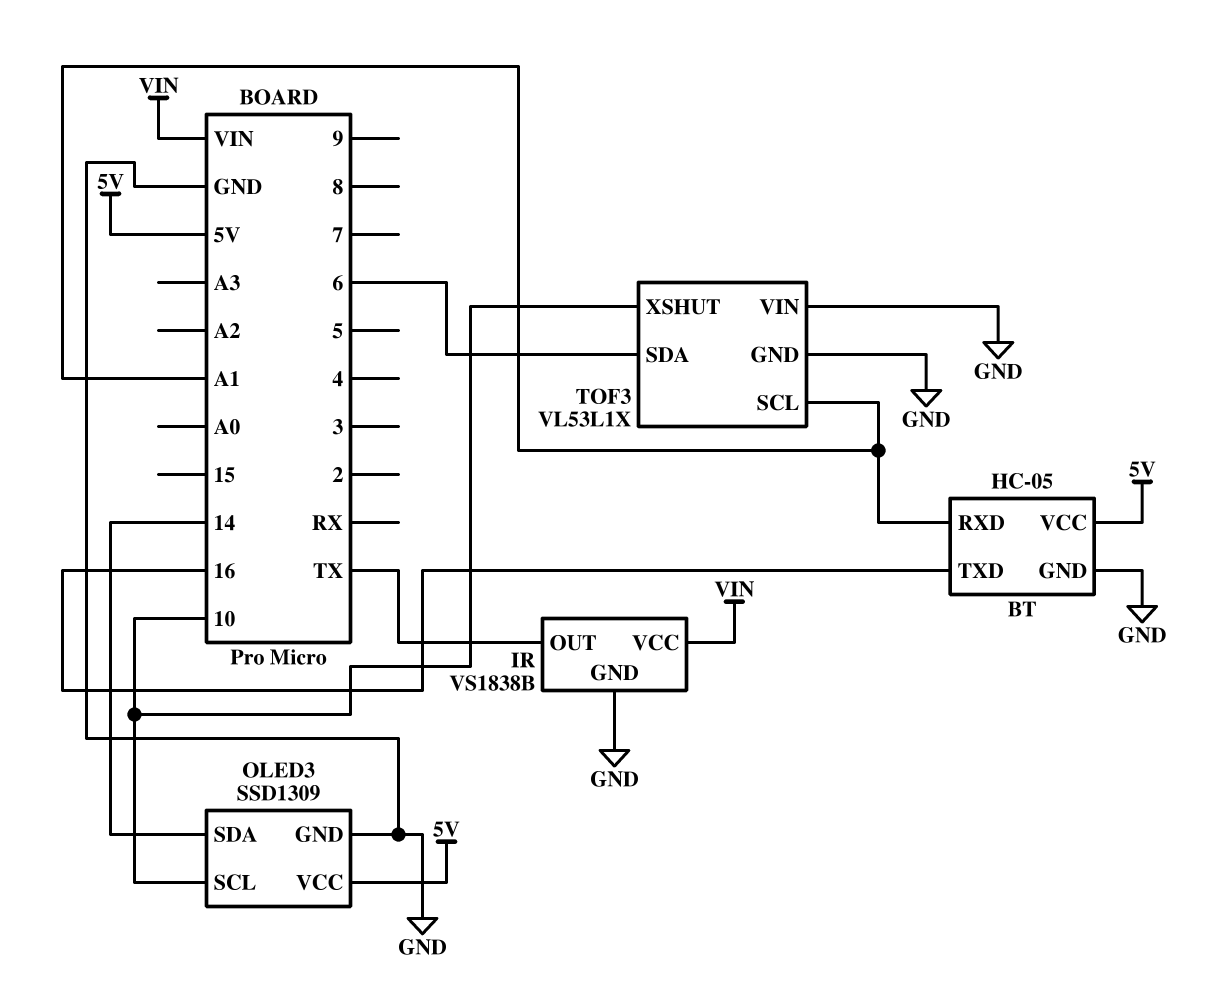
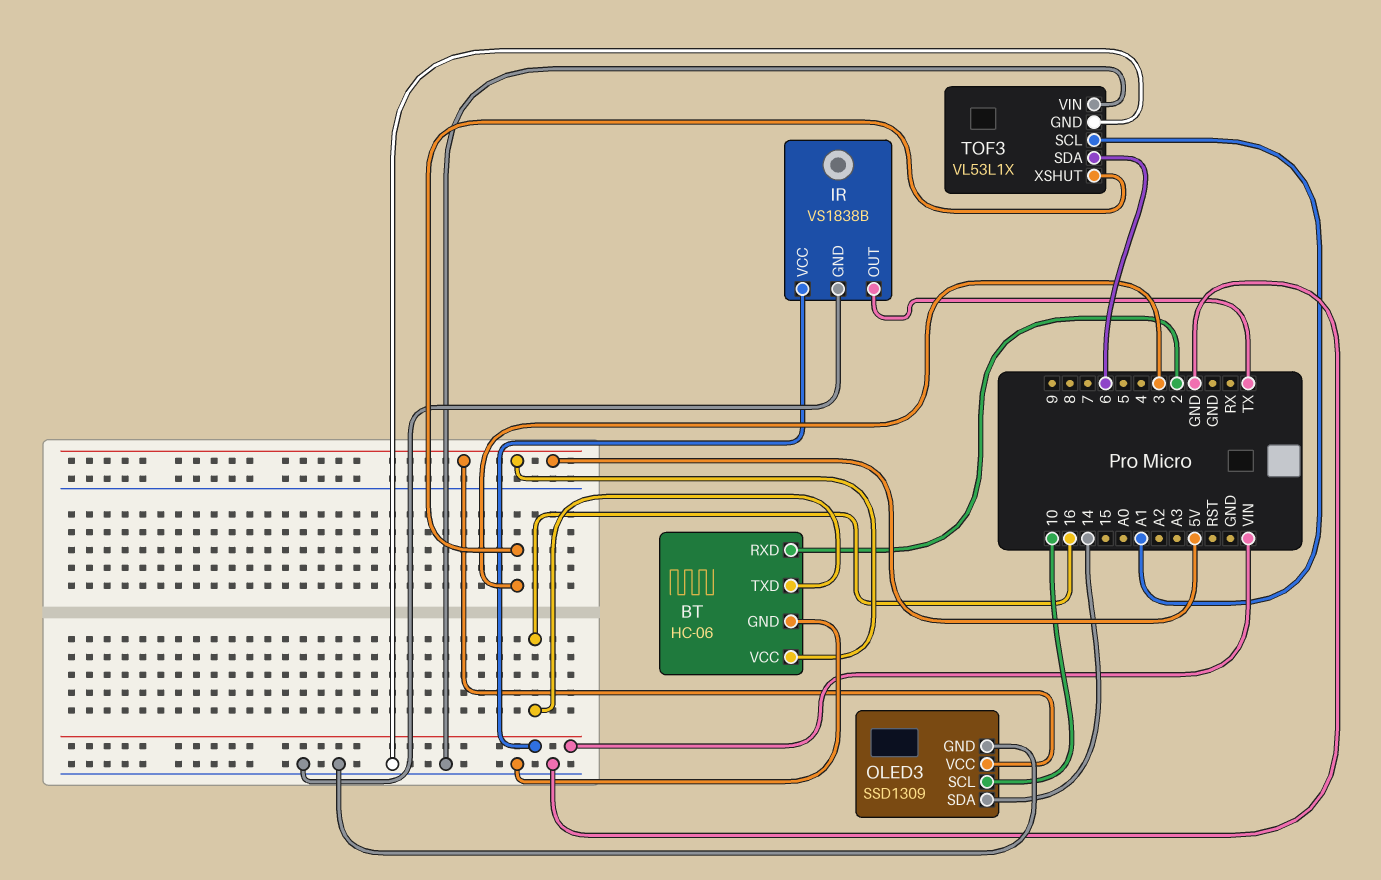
BT: HC-05 -> HC-06
BT pin RXD: A1 -> 2
TOF3 pin XSHUT: 10 -> 3

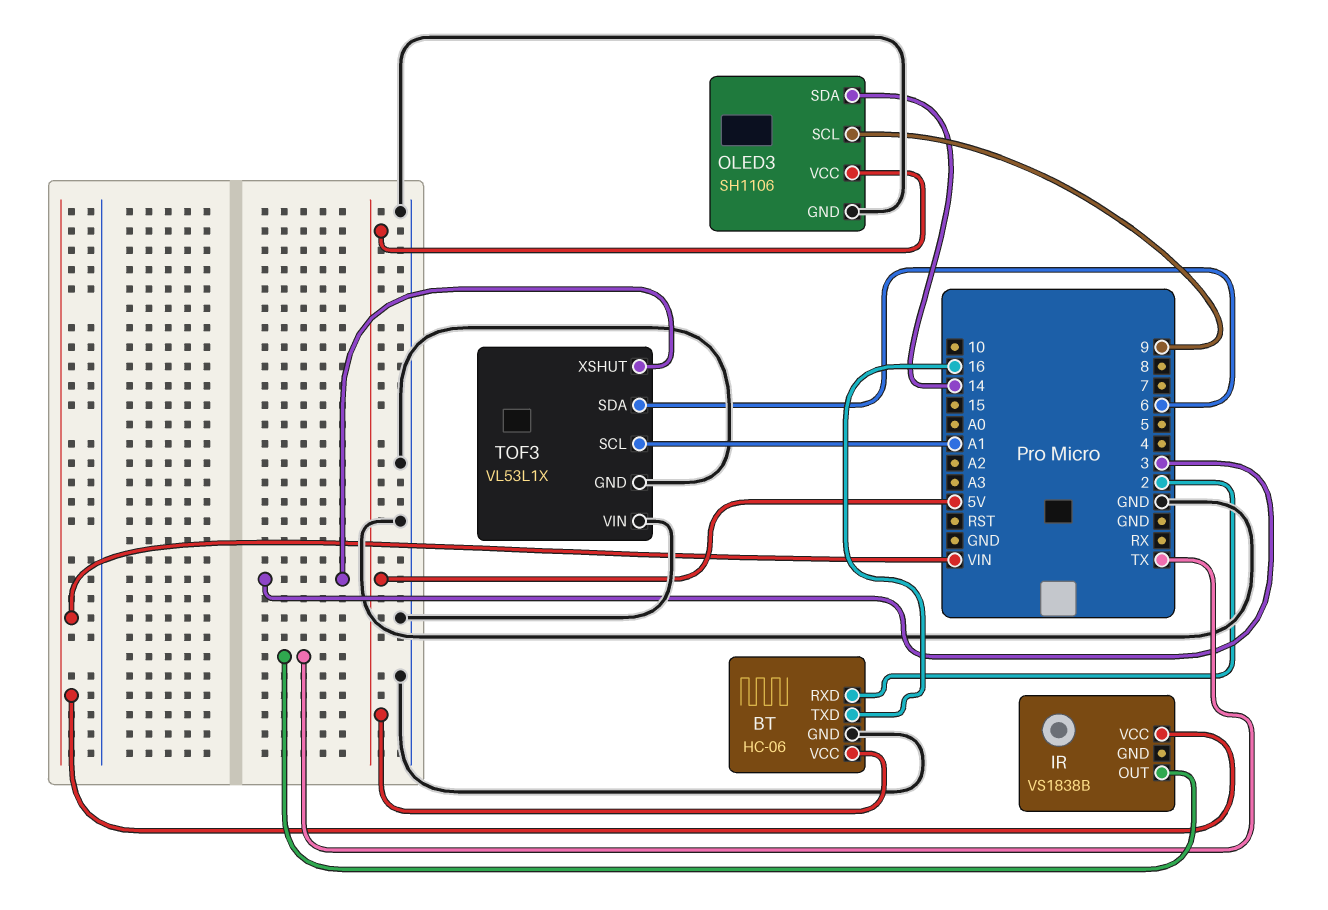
IR pin GND: GND -> none
OLED3: SSD1309 -> SH1106
OLED3 pin SCL: 10 -> 9

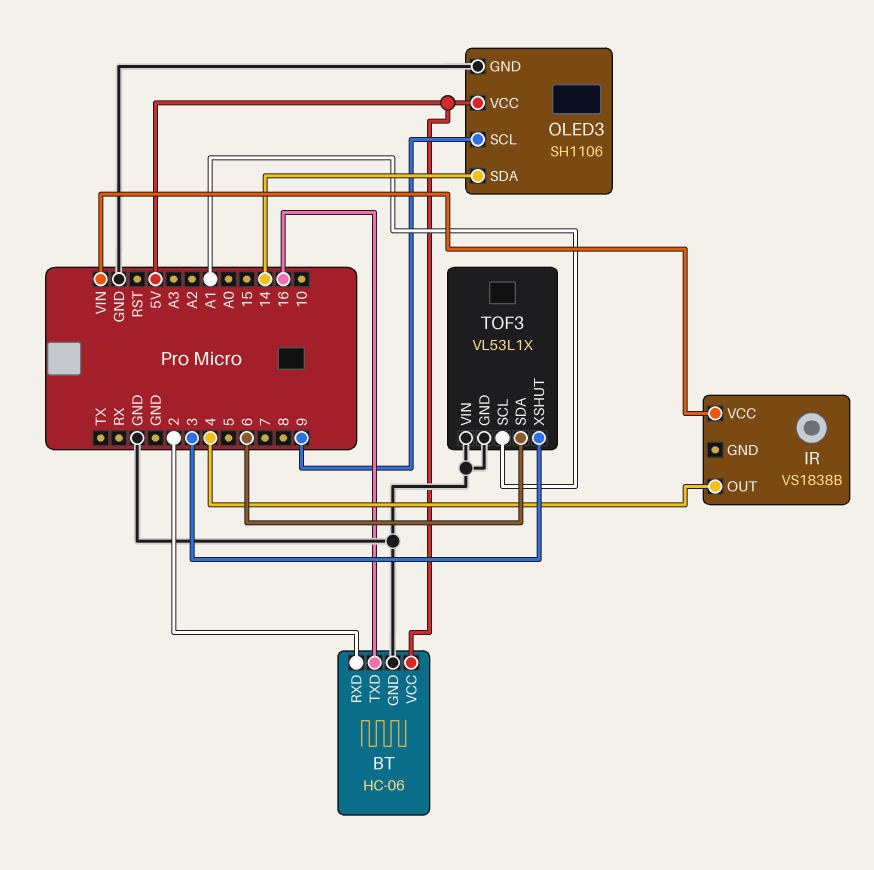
IR pin OUT: TX -> 4

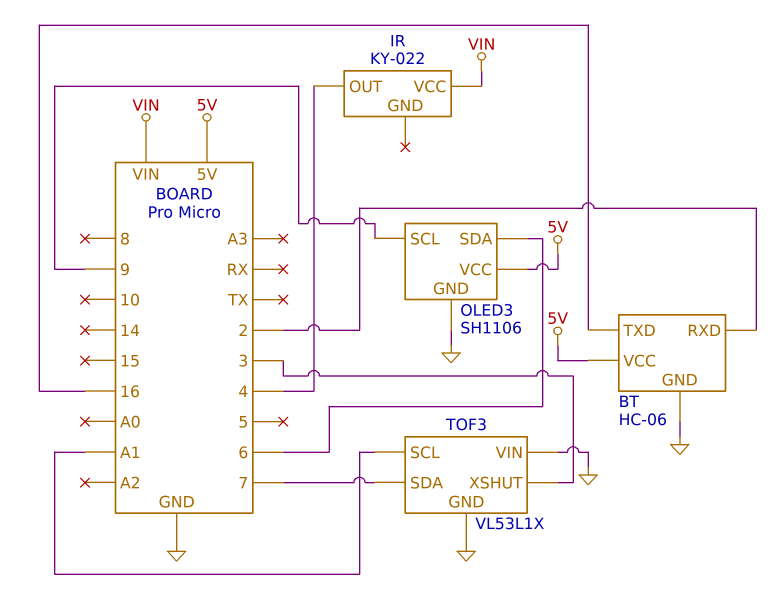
IR: VS1838B -> KY-022
OLED3 pin SDA: 14 -> 6
TOF3 pin SDA: 6 -> 7

